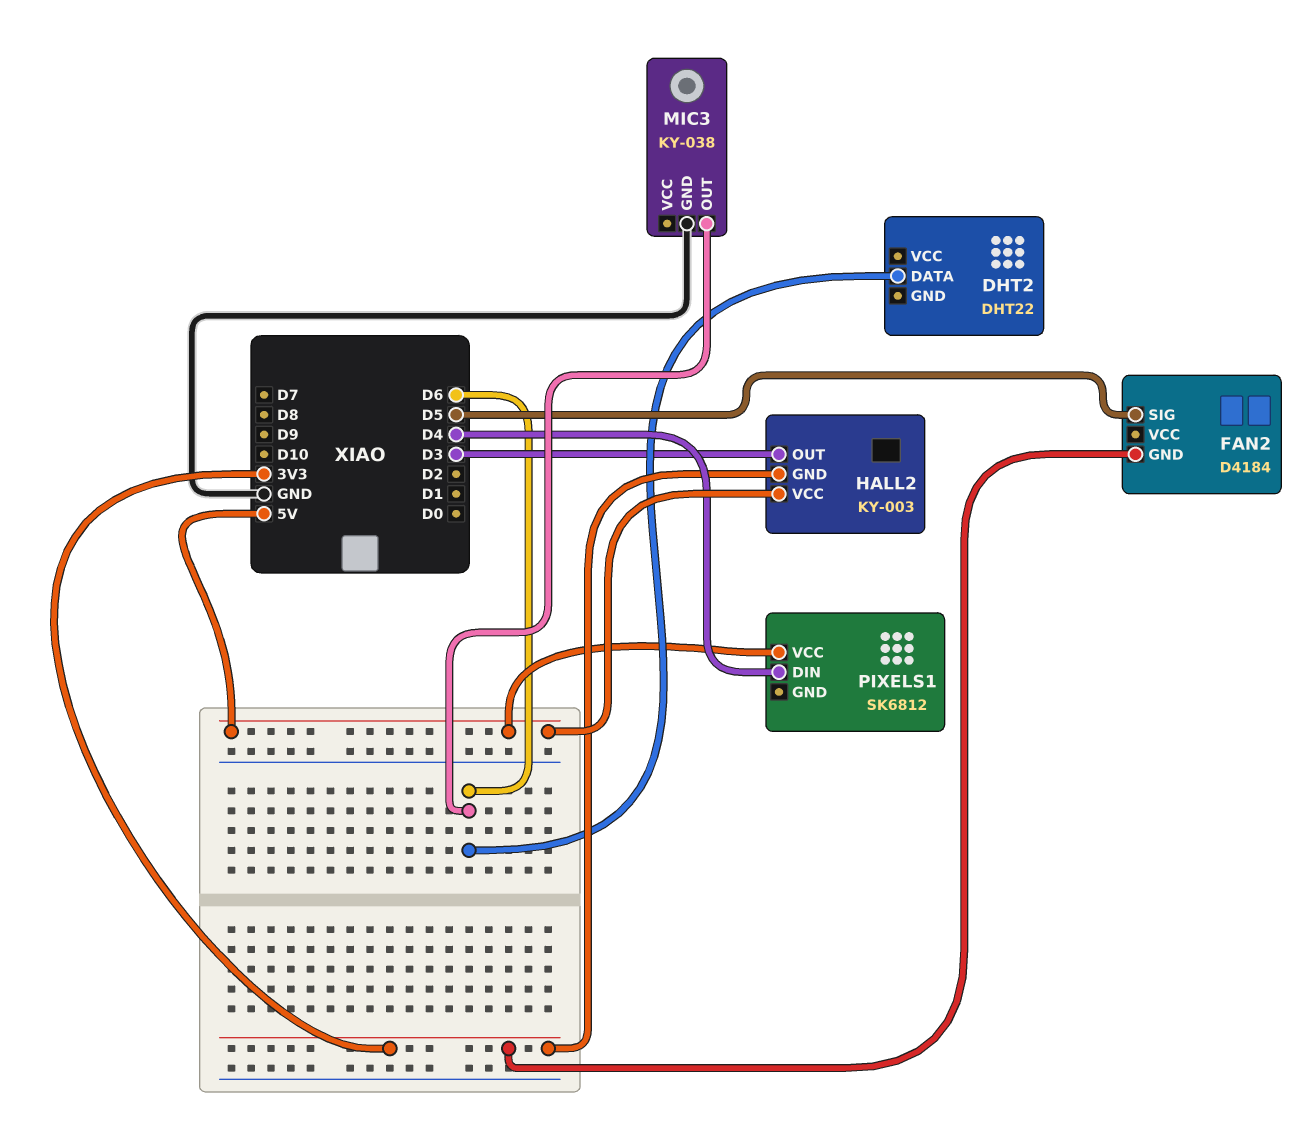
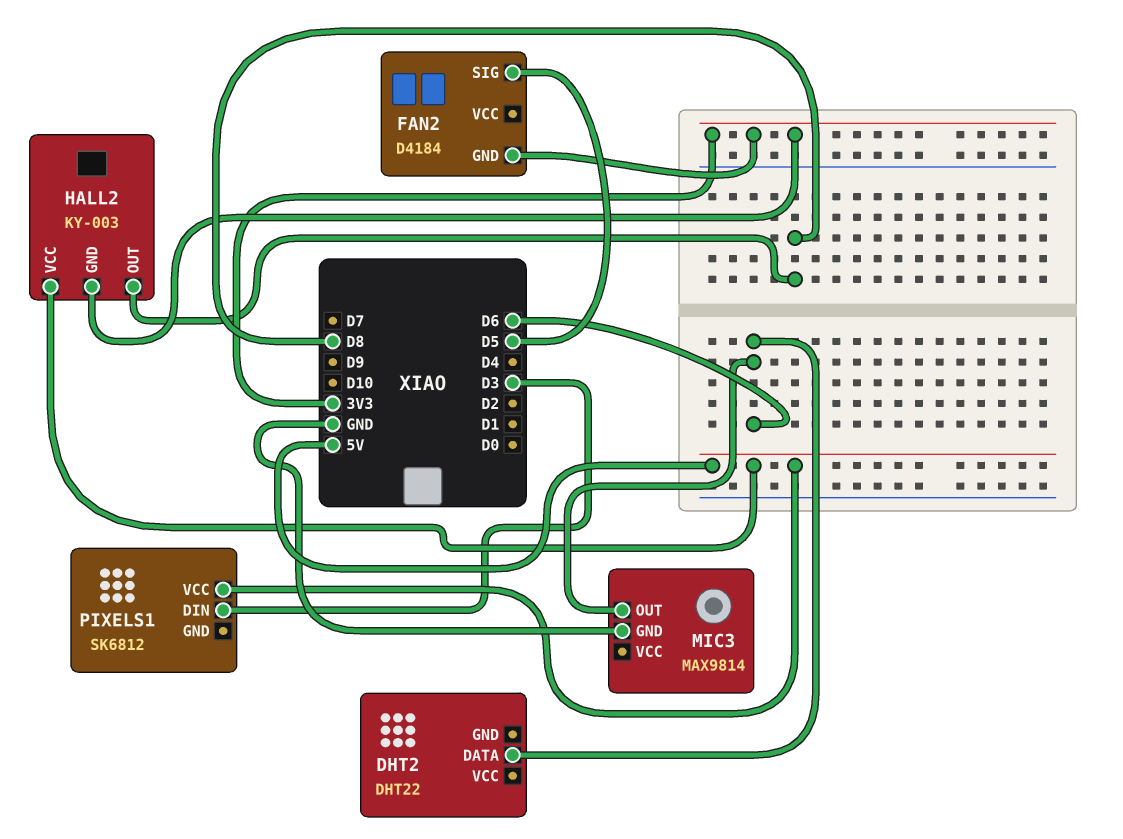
HALL2 pin OUT: D3 -> D8
MIC3: KY-038 -> MAX9814
PIXELS1 pin DIN: D4 -> D3

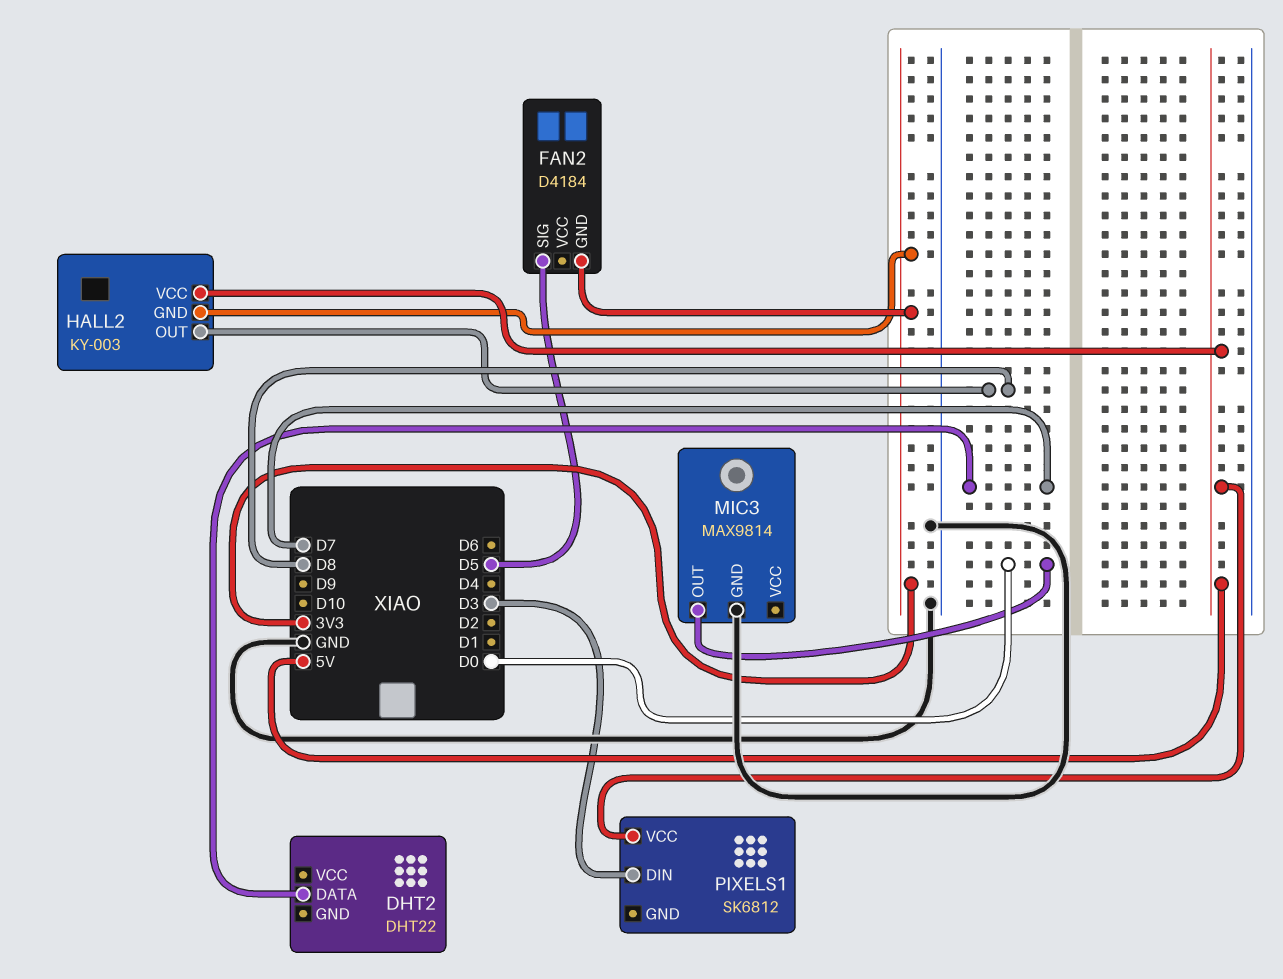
DHT2 pin DATA: D6 -> D7
MIC3 pin OUT: D6 -> D0

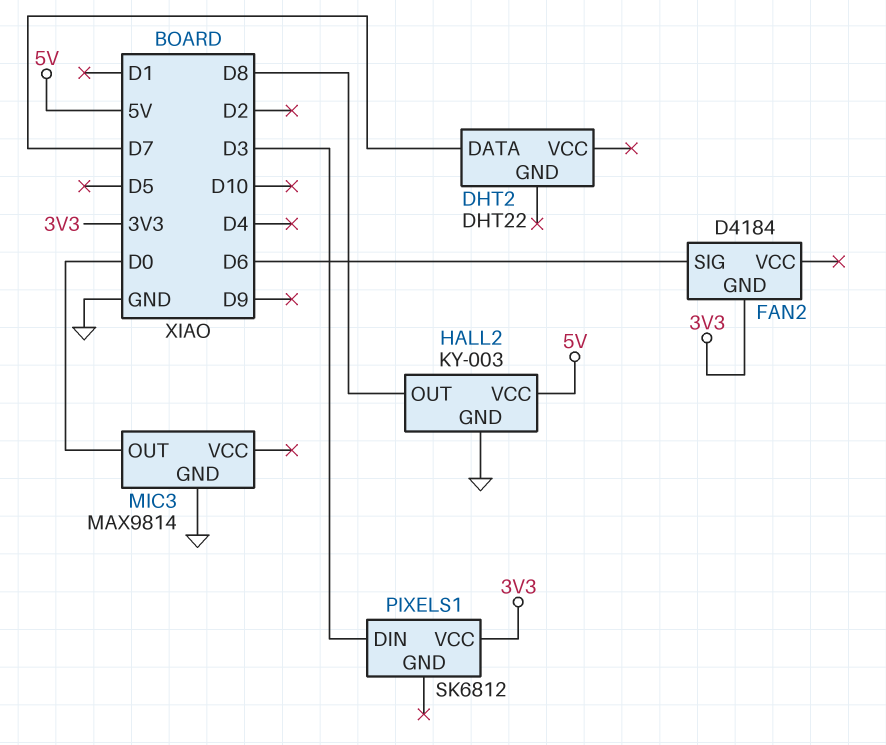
FAN2 pin SIG: D5 -> D6
HALL2 pin GND: 3V3 -> GND
PIXELS1 pin VCC: 5V -> 3V3

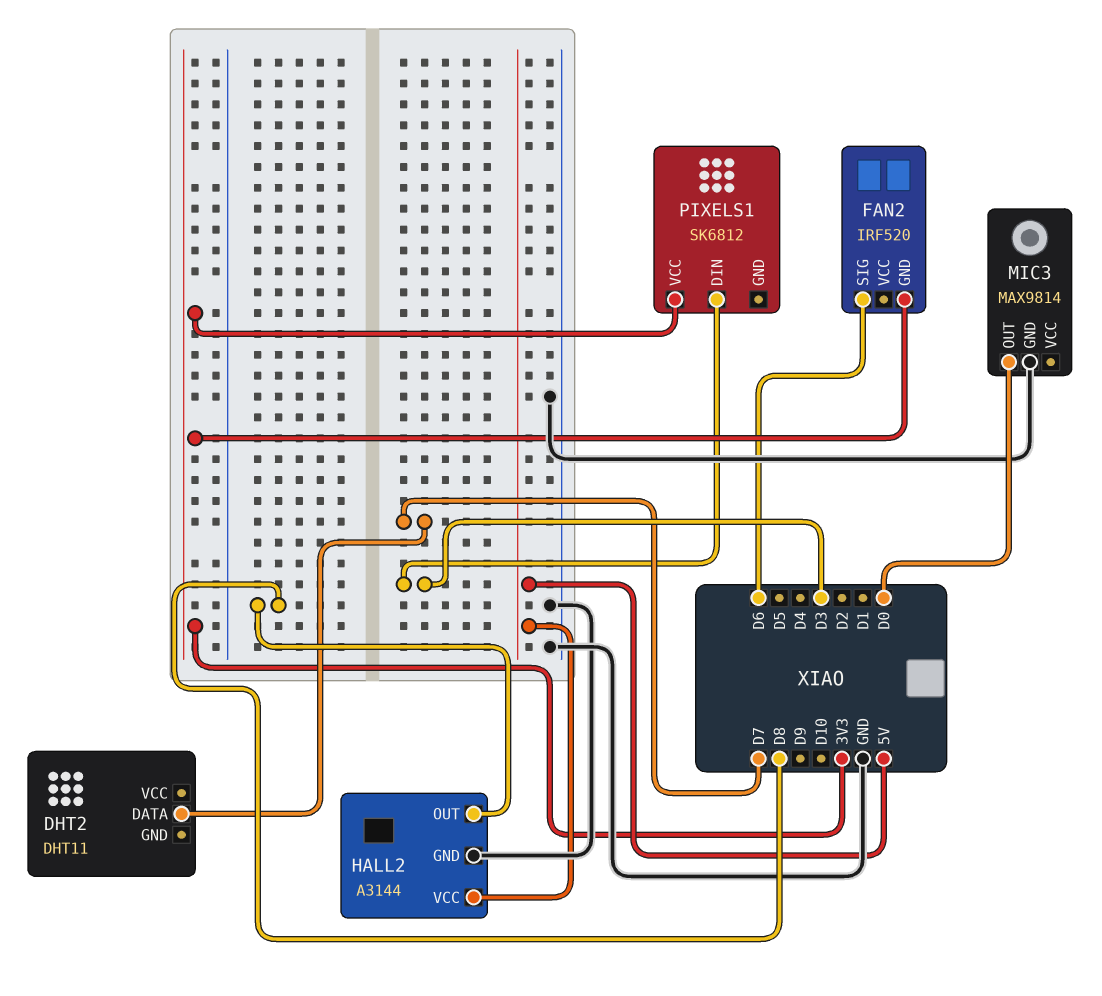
DHT2: DHT22 -> DHT11
FAN2: D4184 -> IRF520
HALL2: KY-003 -> A3144

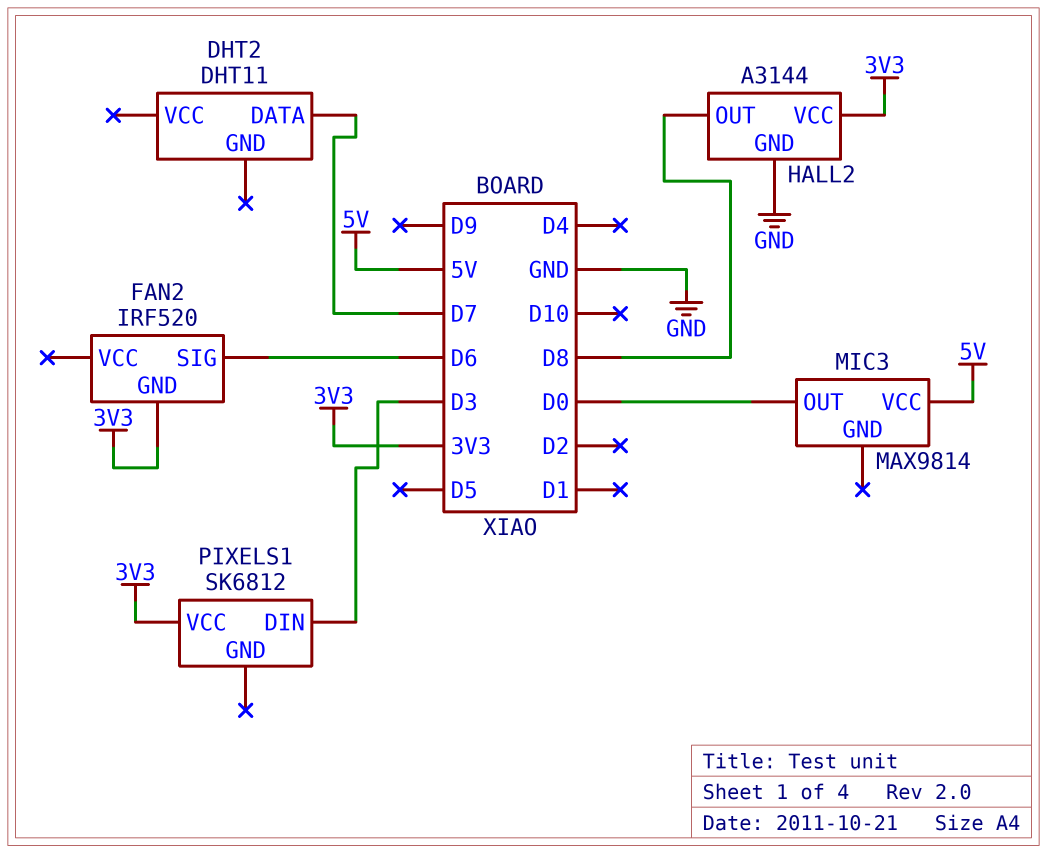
HALL2 pin VCC: 5V -> 3V3
MIC3 pin GND: GND -> none
MIC3 pin VCC: none -> 5V

